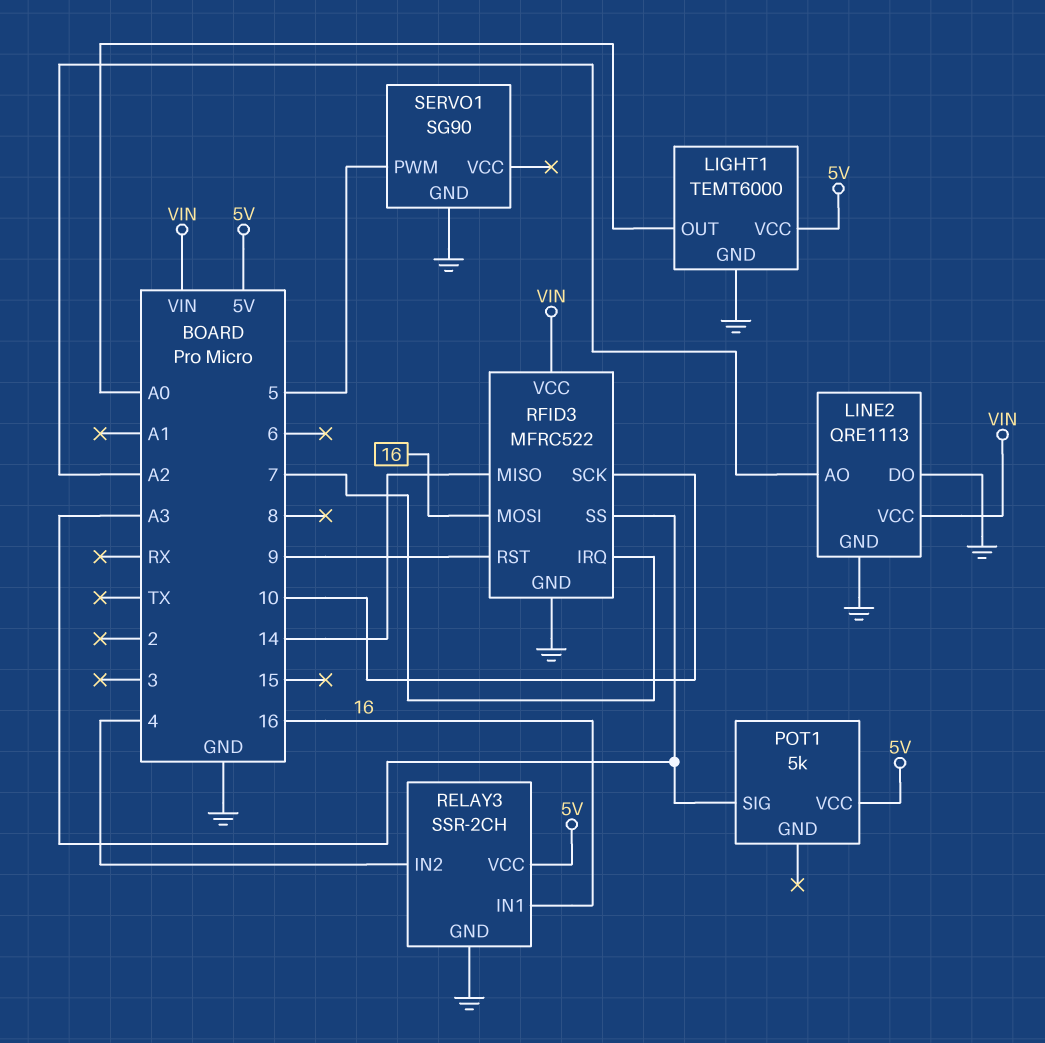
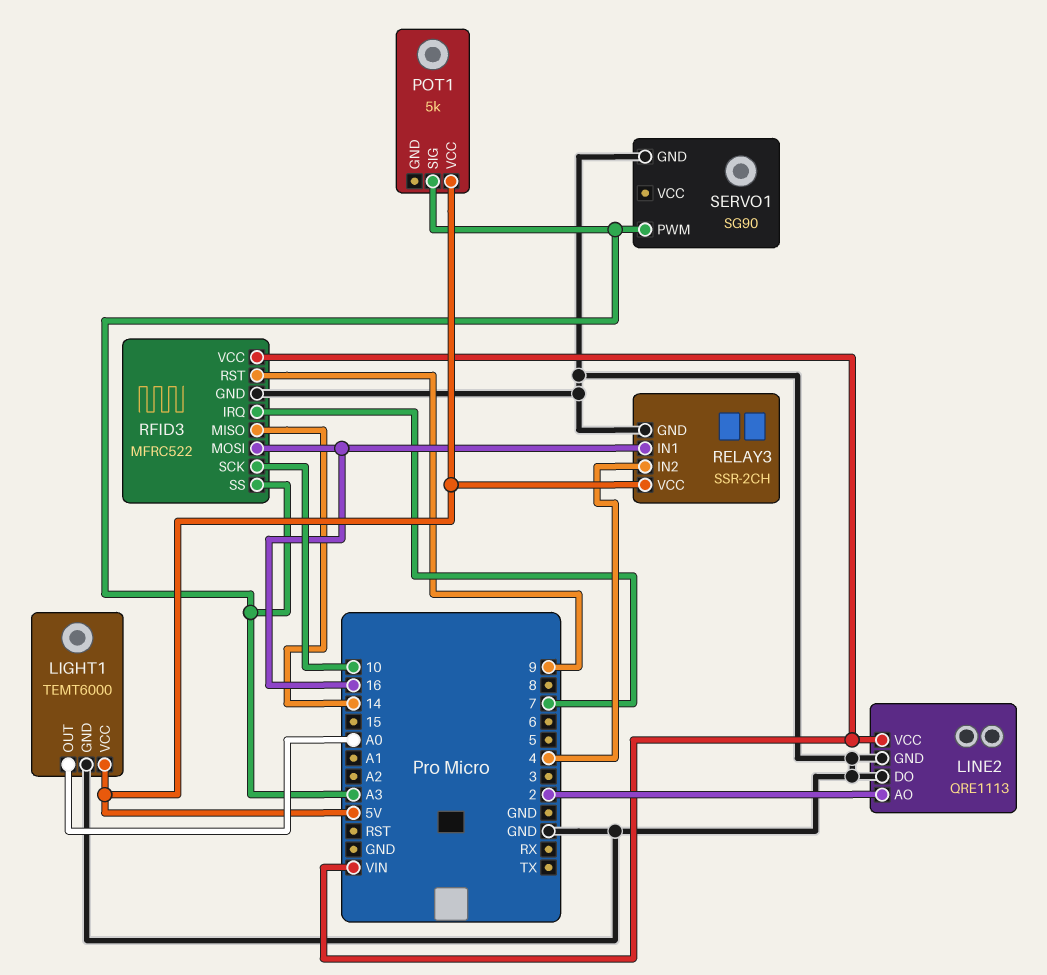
LINE2 pin AO: A2 -> 2
SERVO1 pin PWM: 5 -> A3

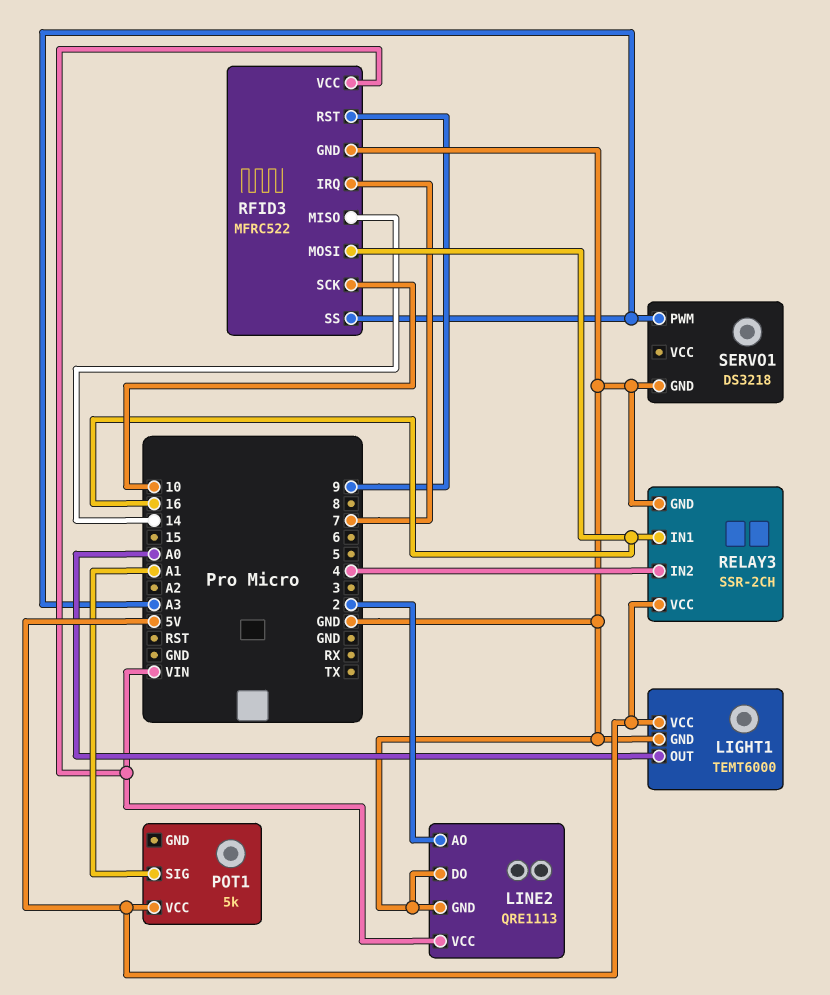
POT1 pin SIG: A3 -> A1
SERVO1: SG90 -> DS3218

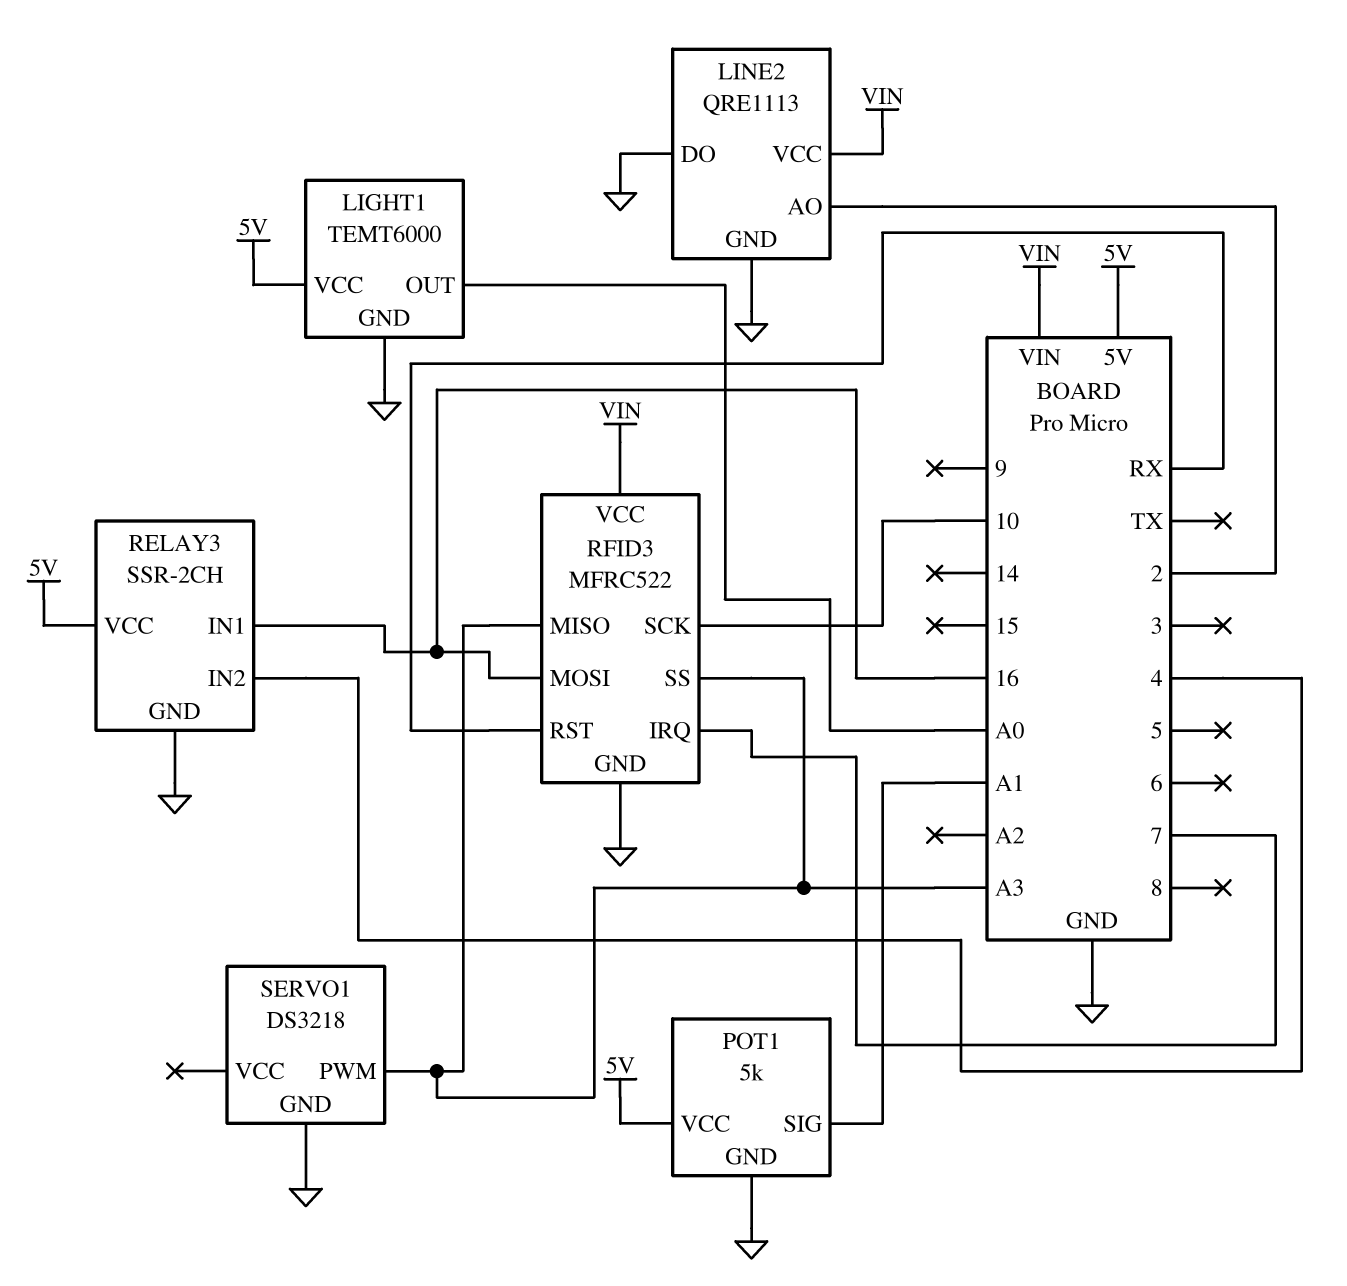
POT1 pin GND: none -> GND
RFID3 pin MISO: 14 -> A3
RFID3 pin RST: 9 -> RX

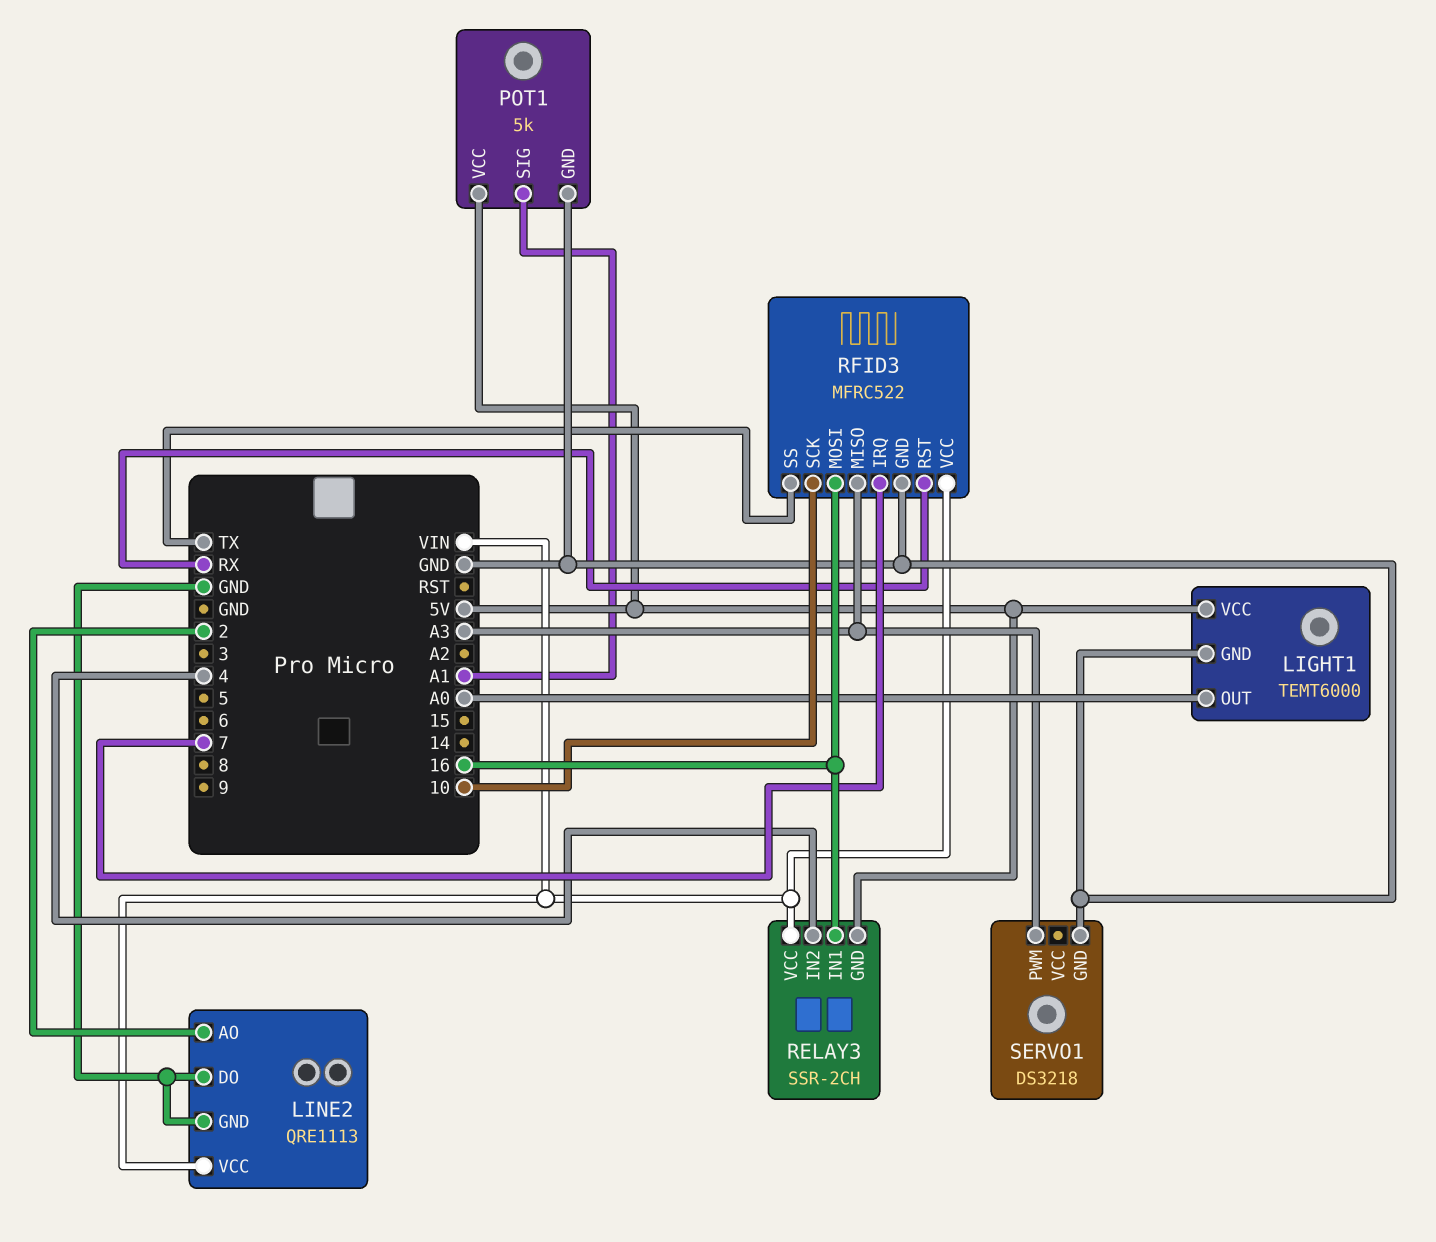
RELAY3 pin GND: GND -> 5V
RELAY3 pin VCC: 5V -> VIN
RFID3 pin SS: A3 -> TX

